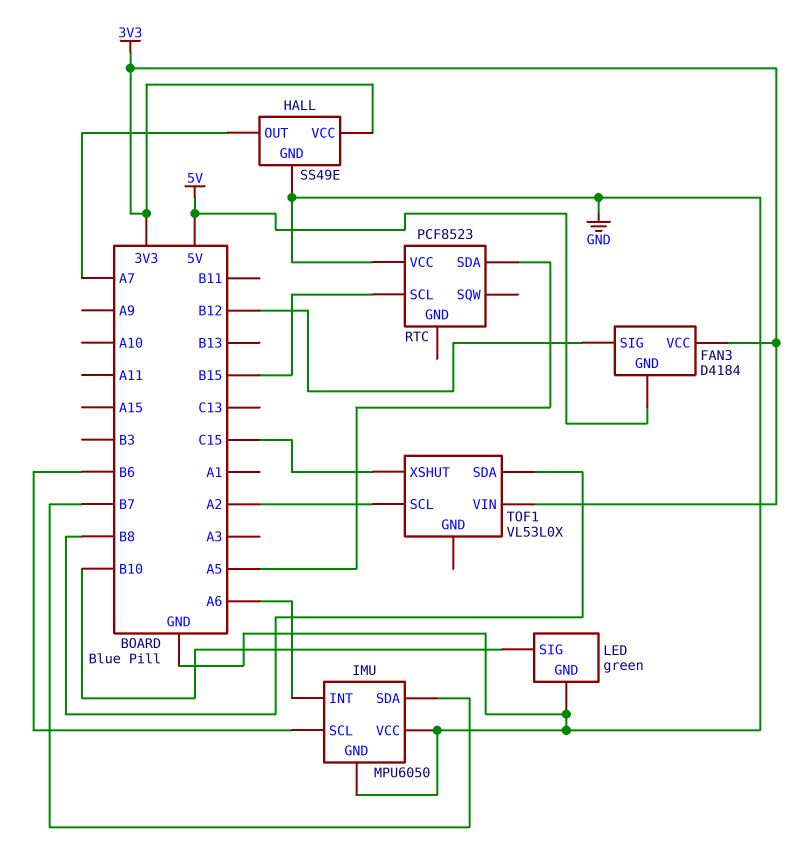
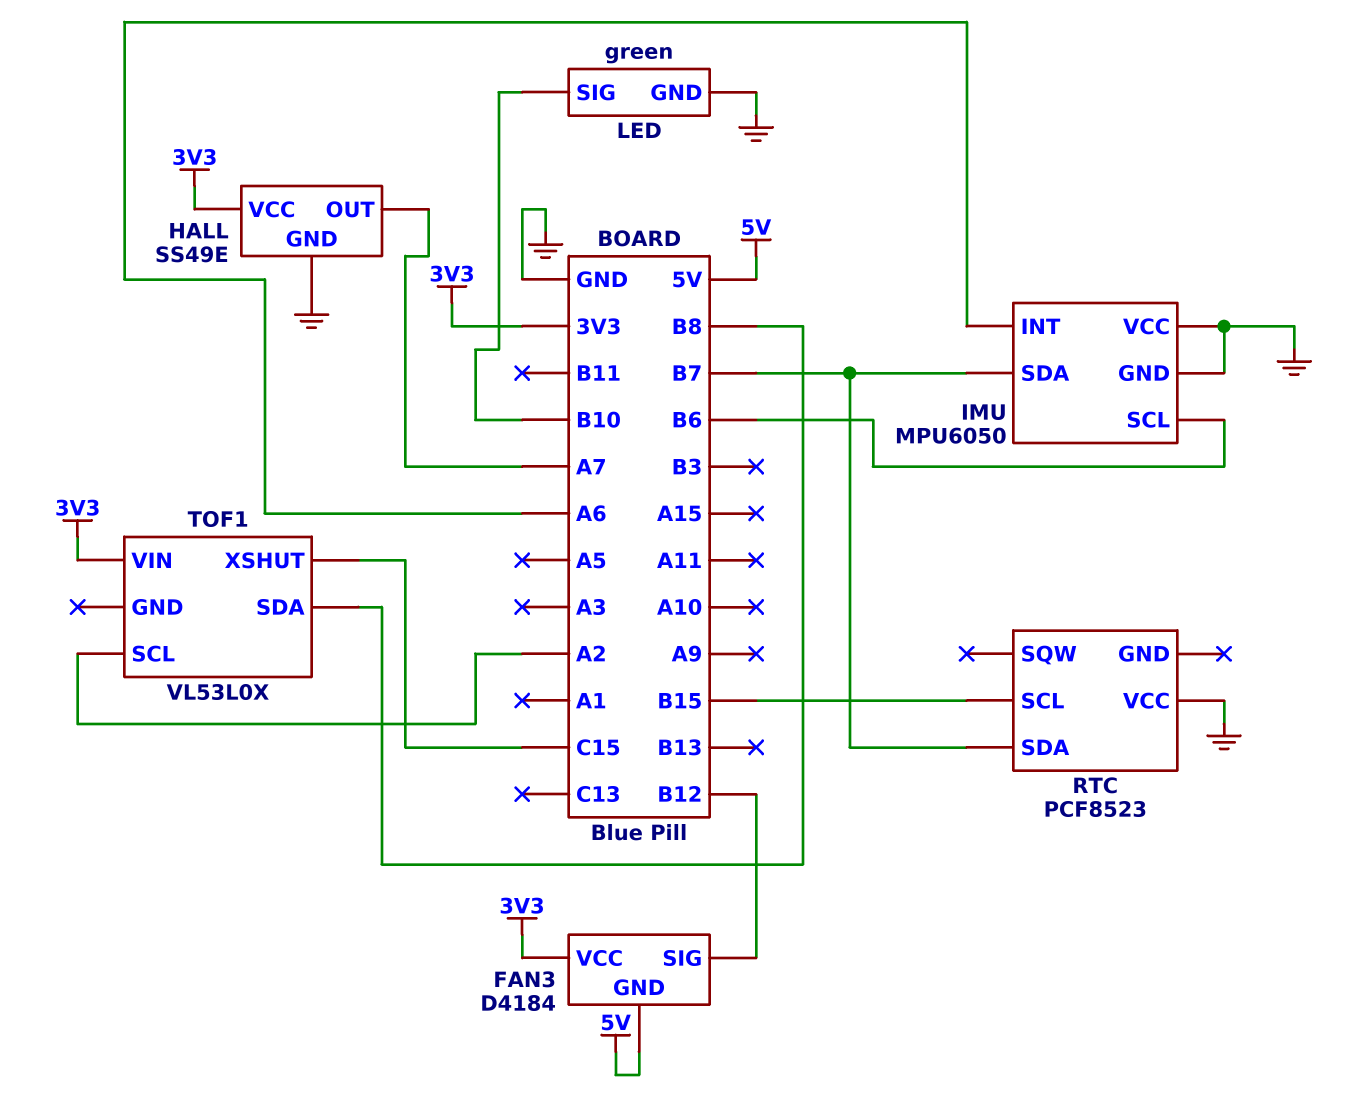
RTC pin SDA: A5 -> B7

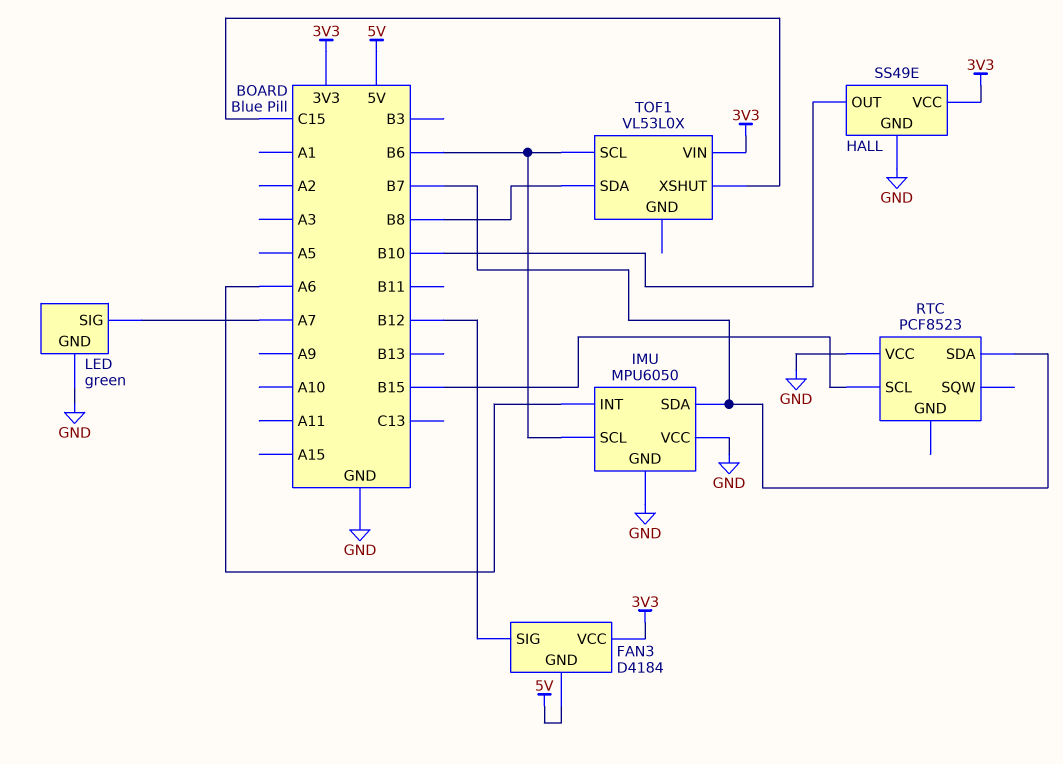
HALL pin OUT: A7 -> B10
LED pin SIG: B10 -> A7
TOF1 pin SCL: A2 -> B6

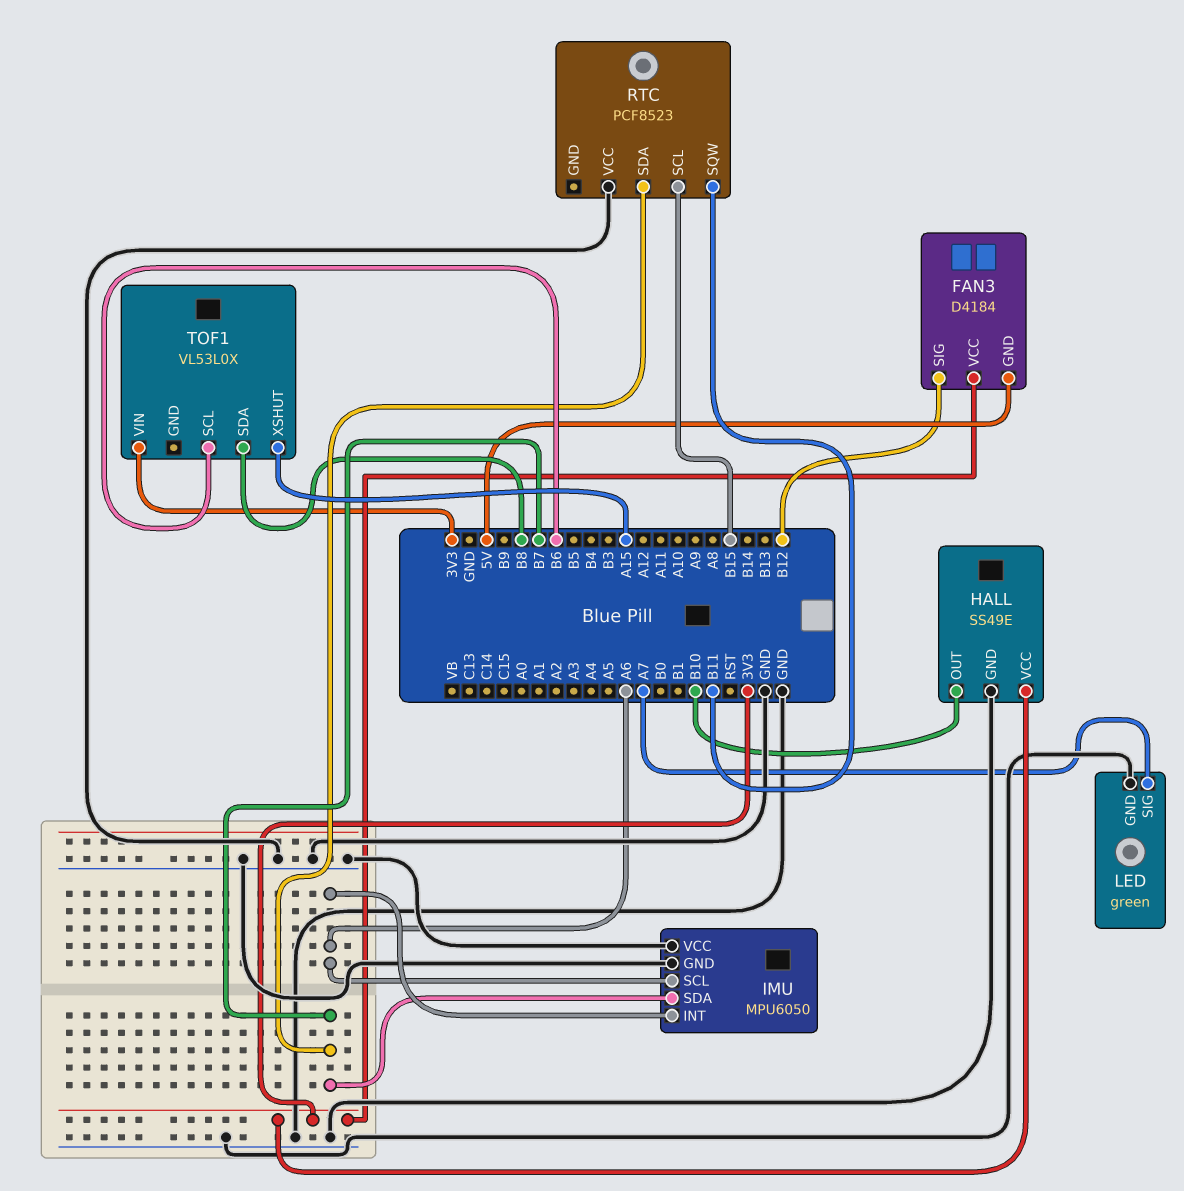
IMU pin SCL: B6 -> A6
RTC pin SQW: none -> B11
TOF1 pin XSHUT: C15 -> A15

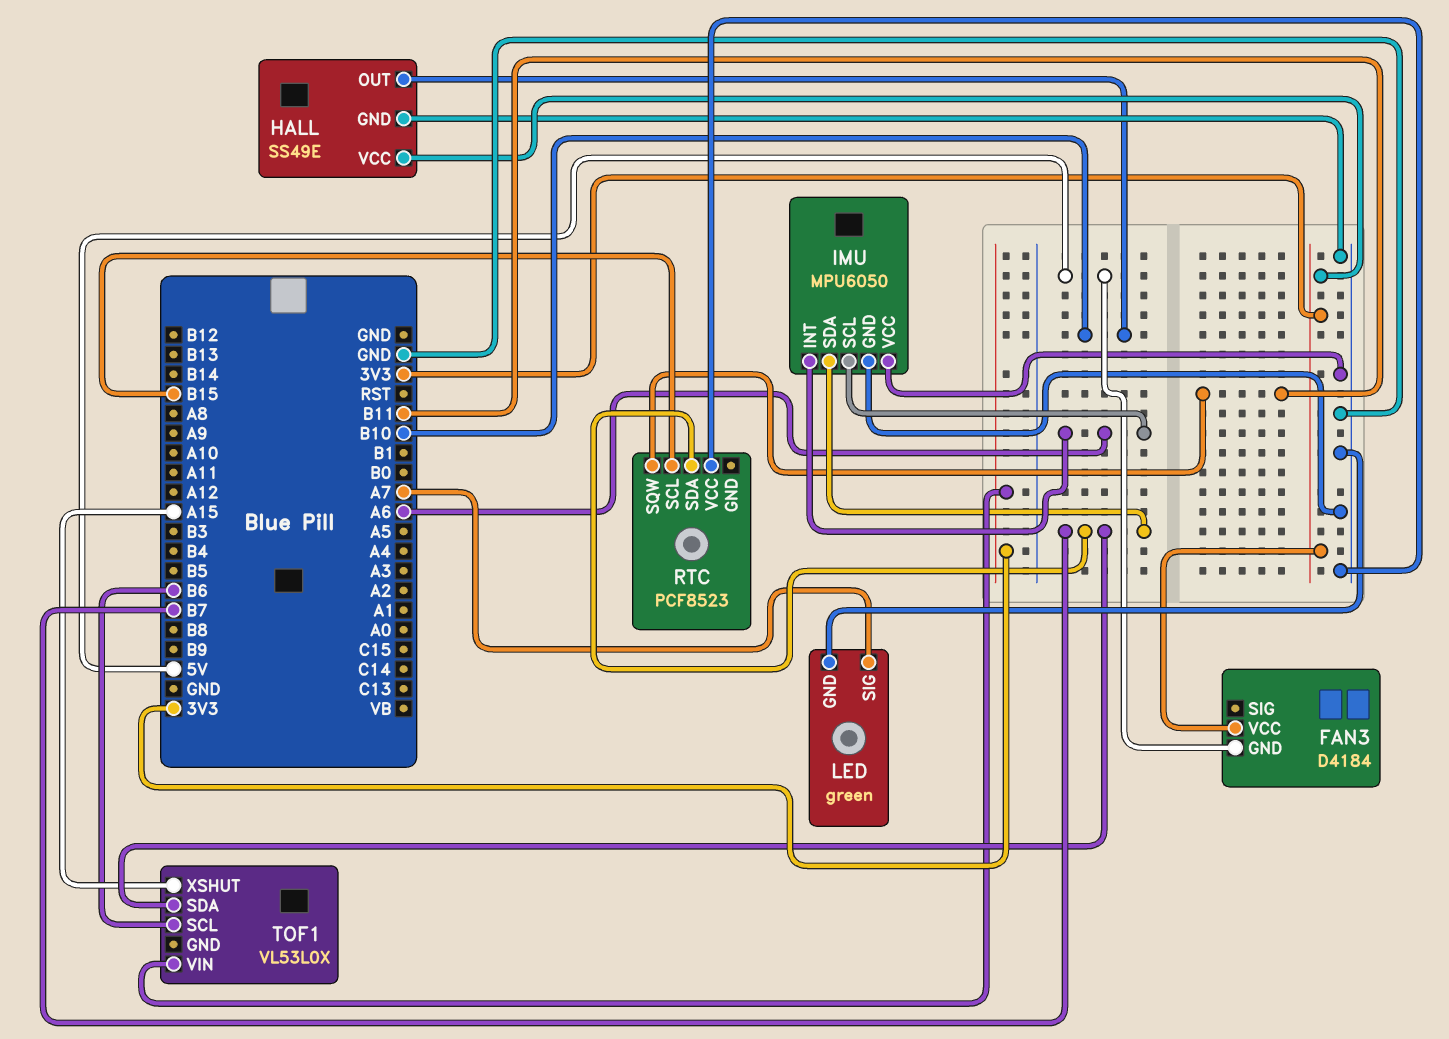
FAN3 pin SIG: B12 -> none
TOF1 pin SDA: B8 -> B7

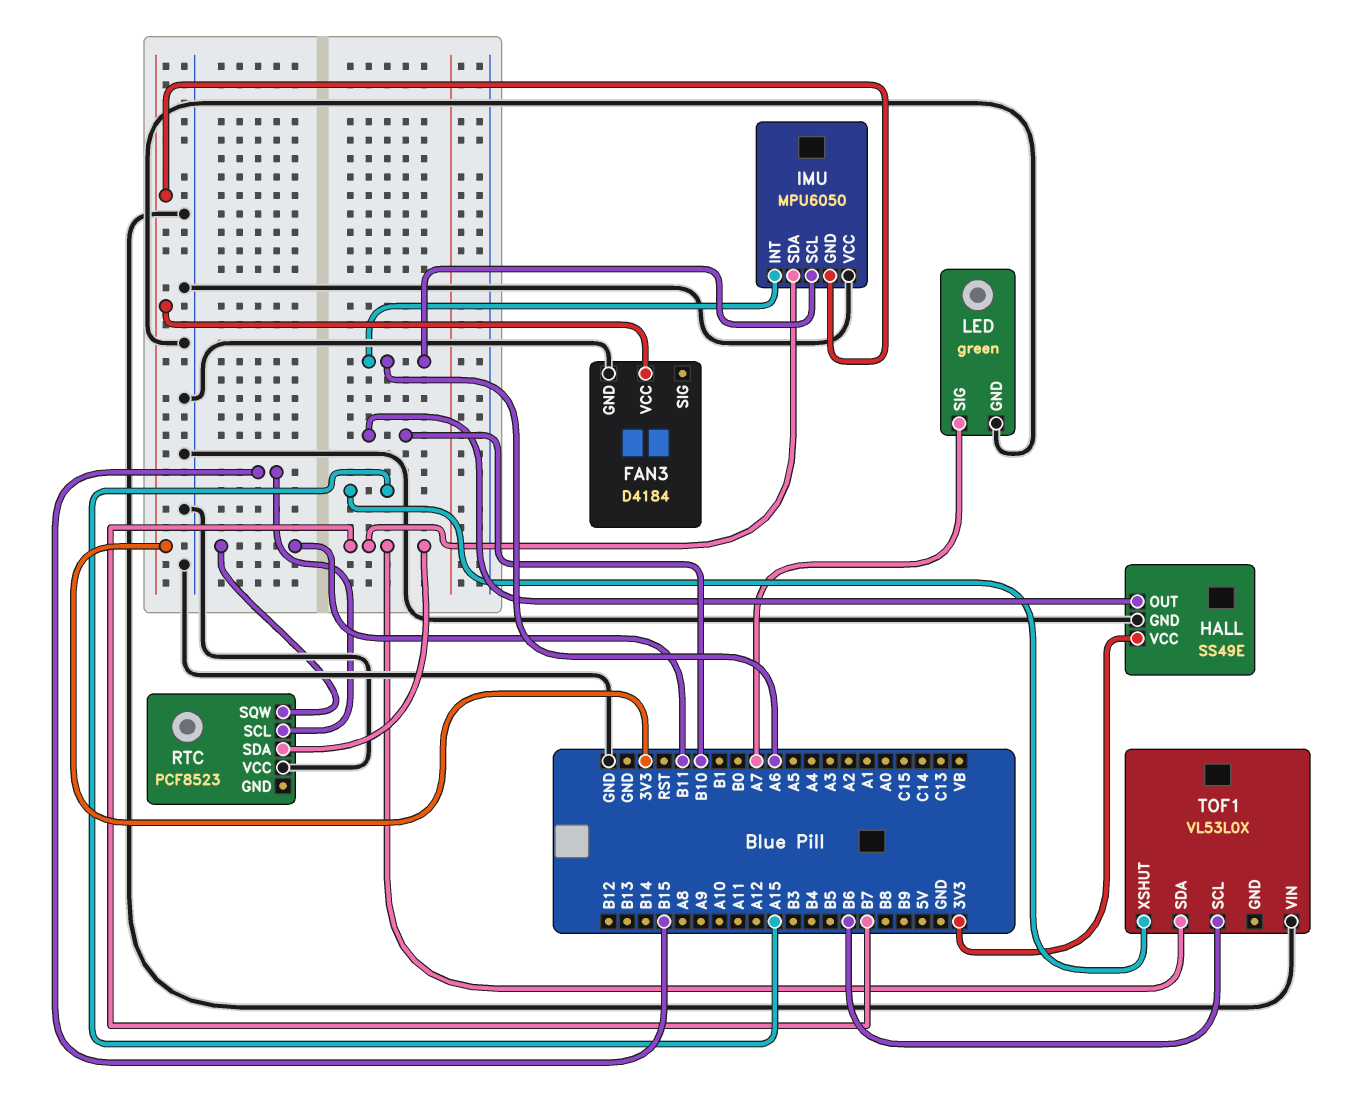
FAN3 pin GND: 5V -> GND
IMU pin GND: GND -> 3V3
TOF1 pin VIN: 3V3 -> GND

